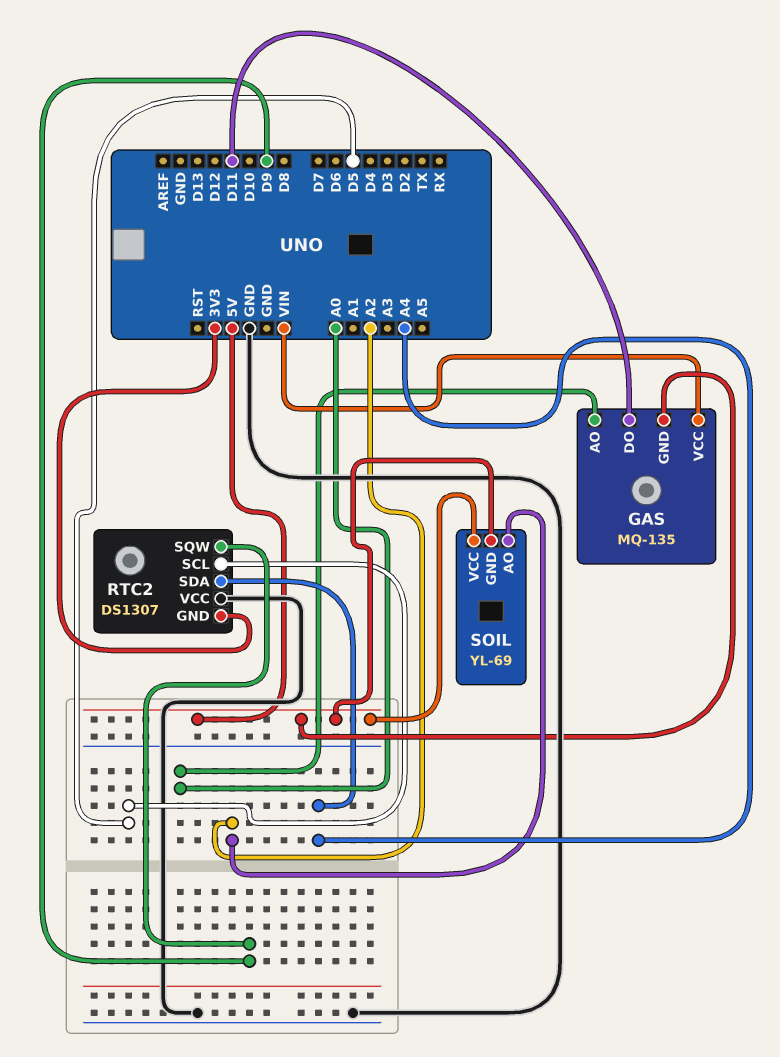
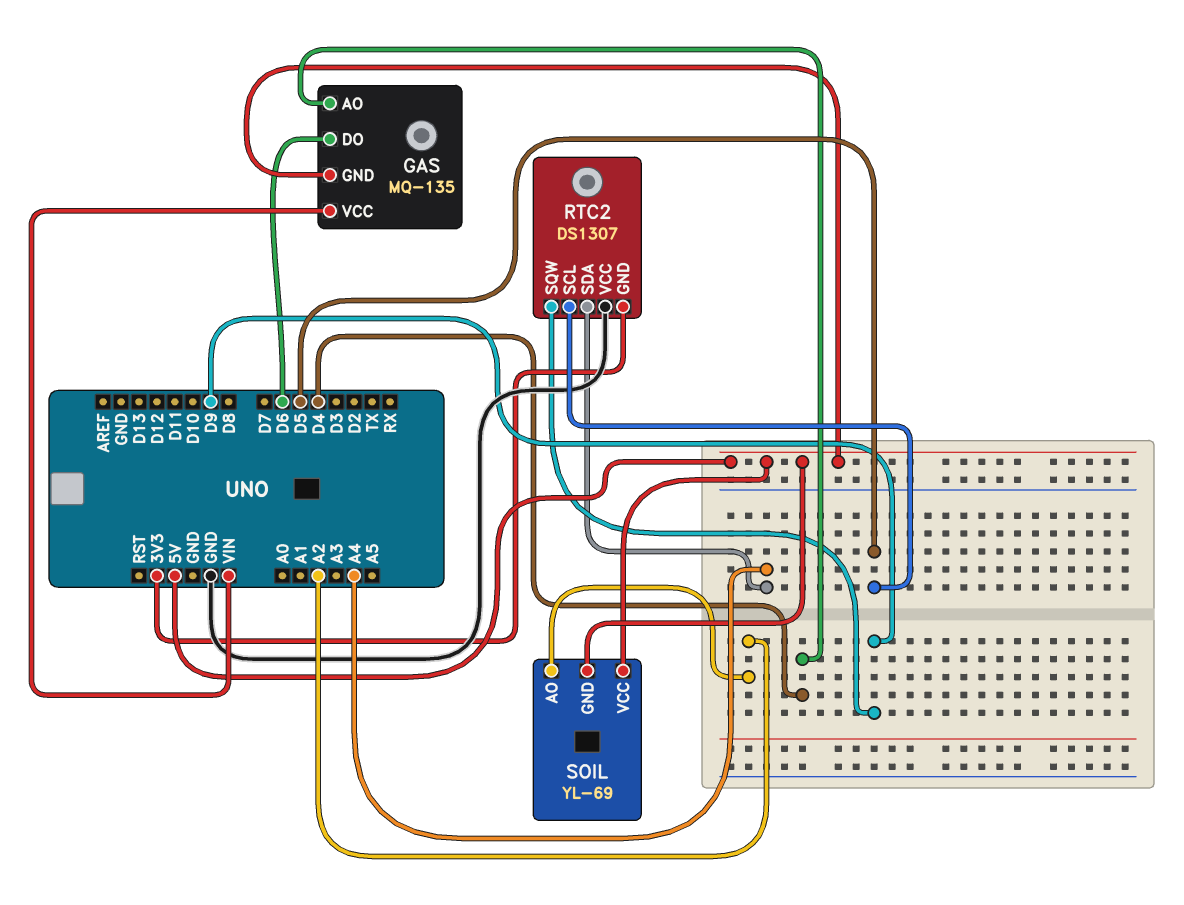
GAS pin AO: A0 -> D4
GAS pin DO: D11 -> D6

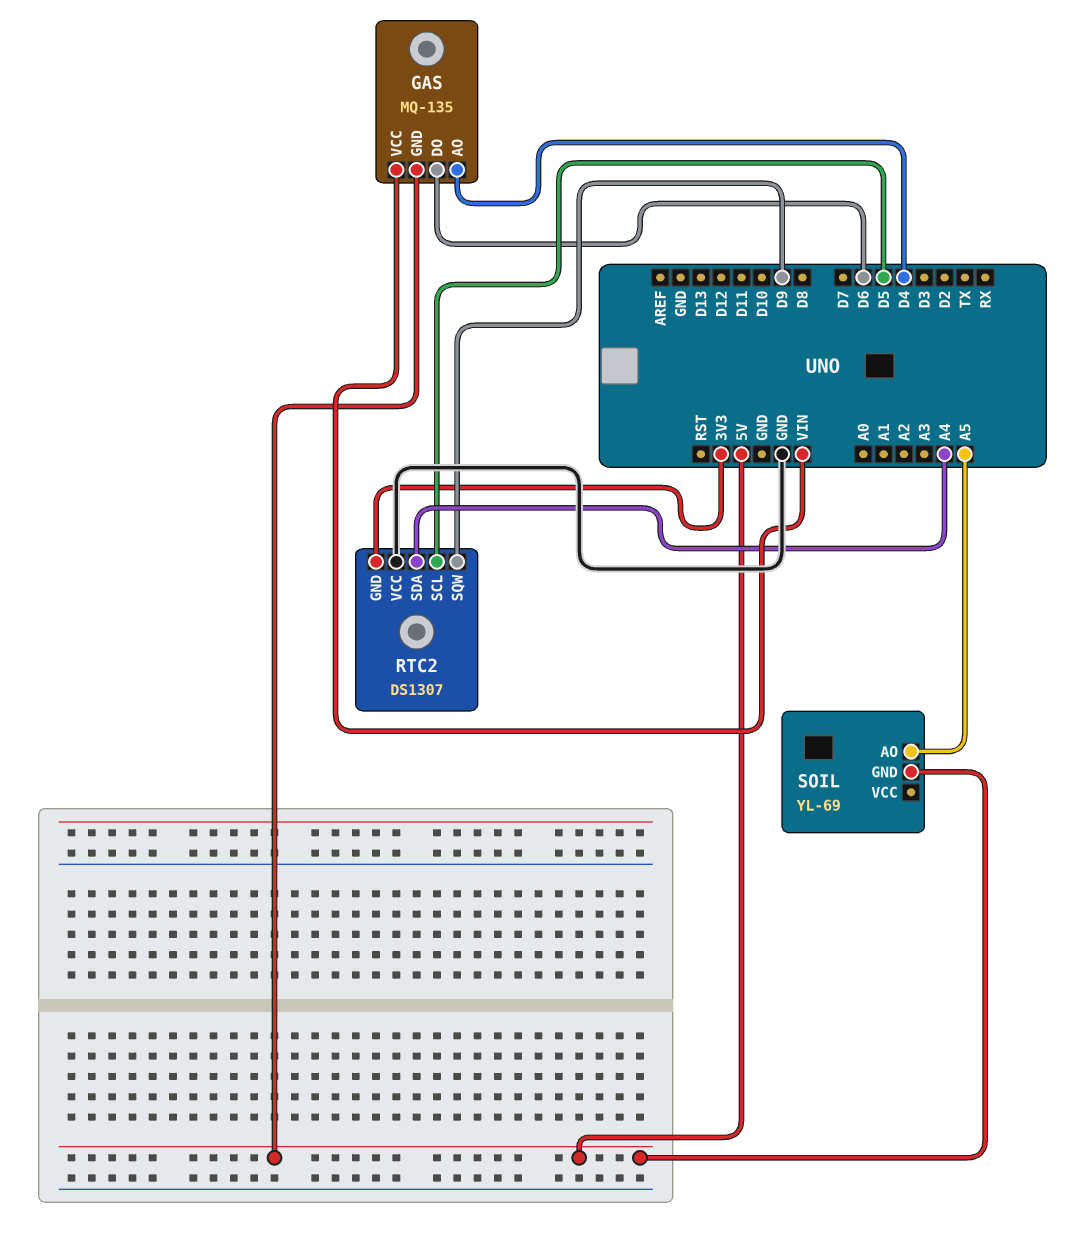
SOIL pin AO: A2 -> A5
SOIL pin VCC: 5V -> none

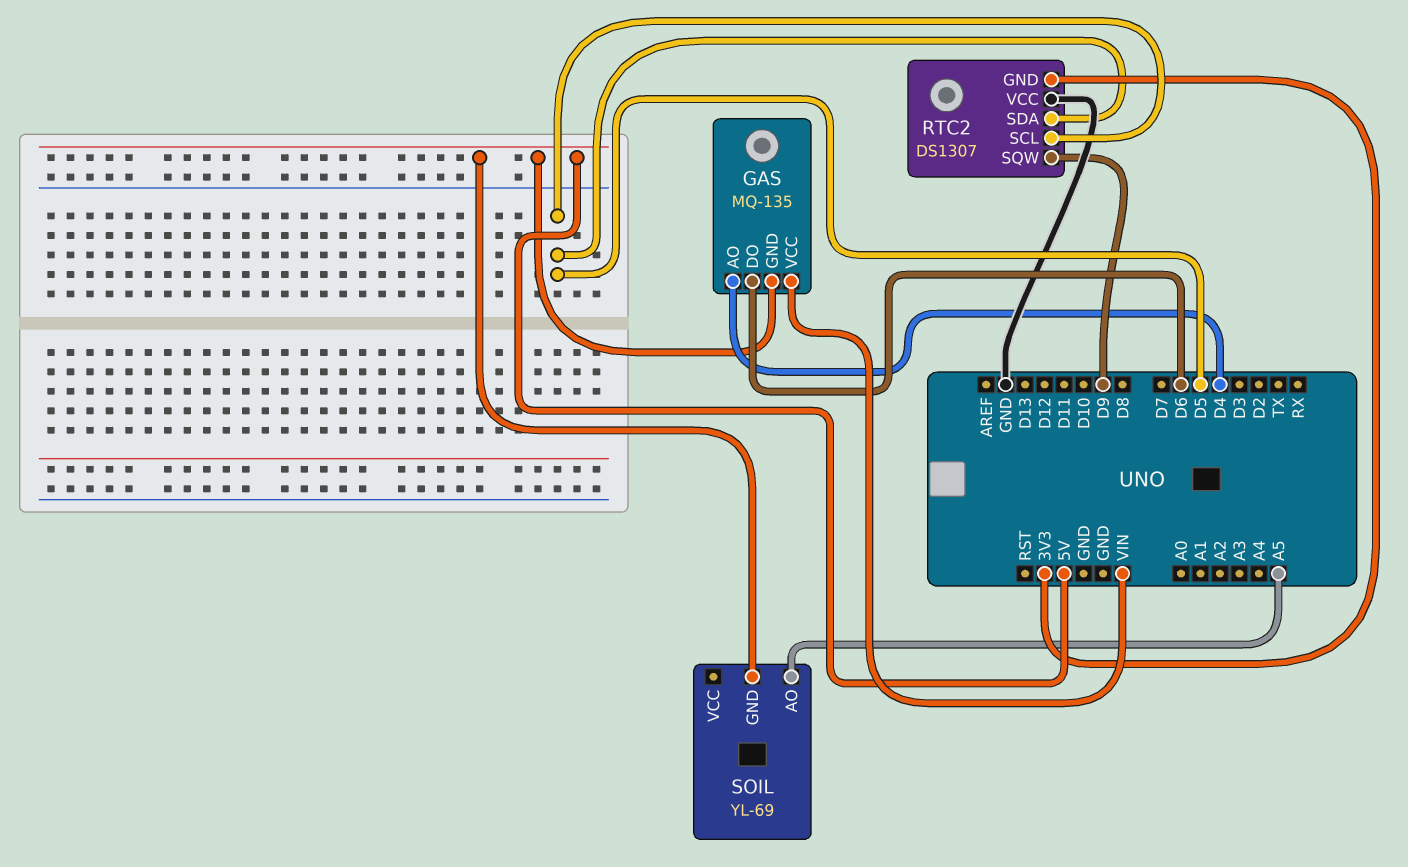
RTC2 pin SDA: A4 -> D5

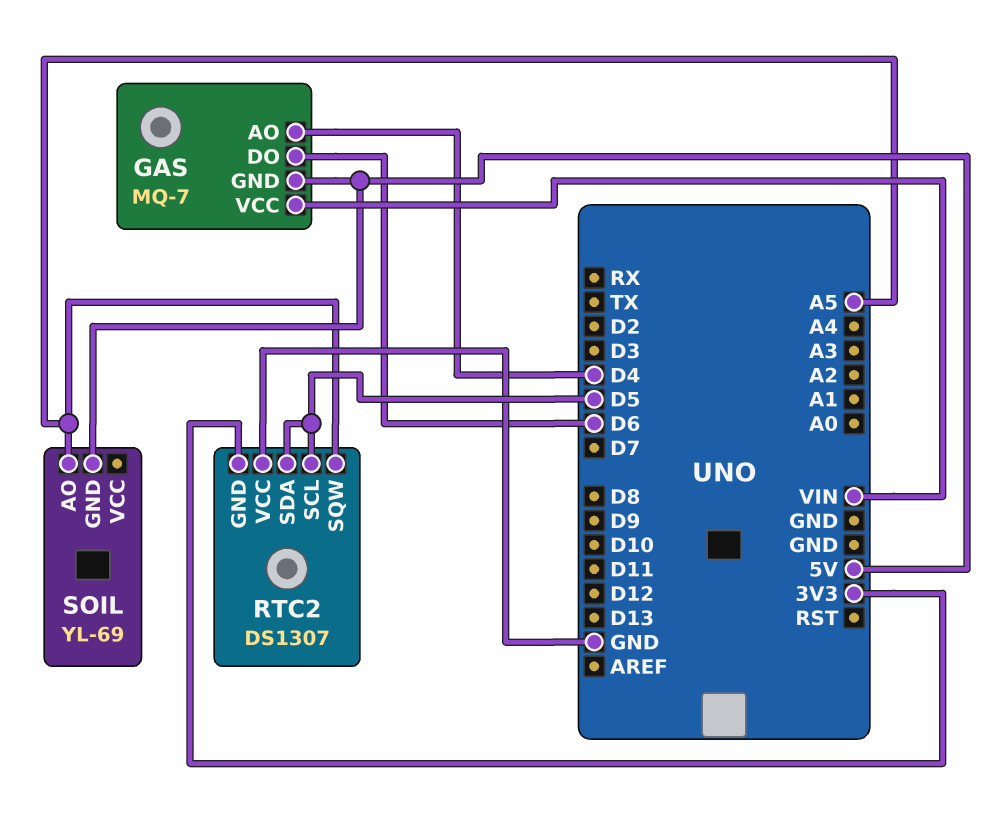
GAS: MQ-135 -> MQ-7
RTC2 pin SQW: D9 -> A5

